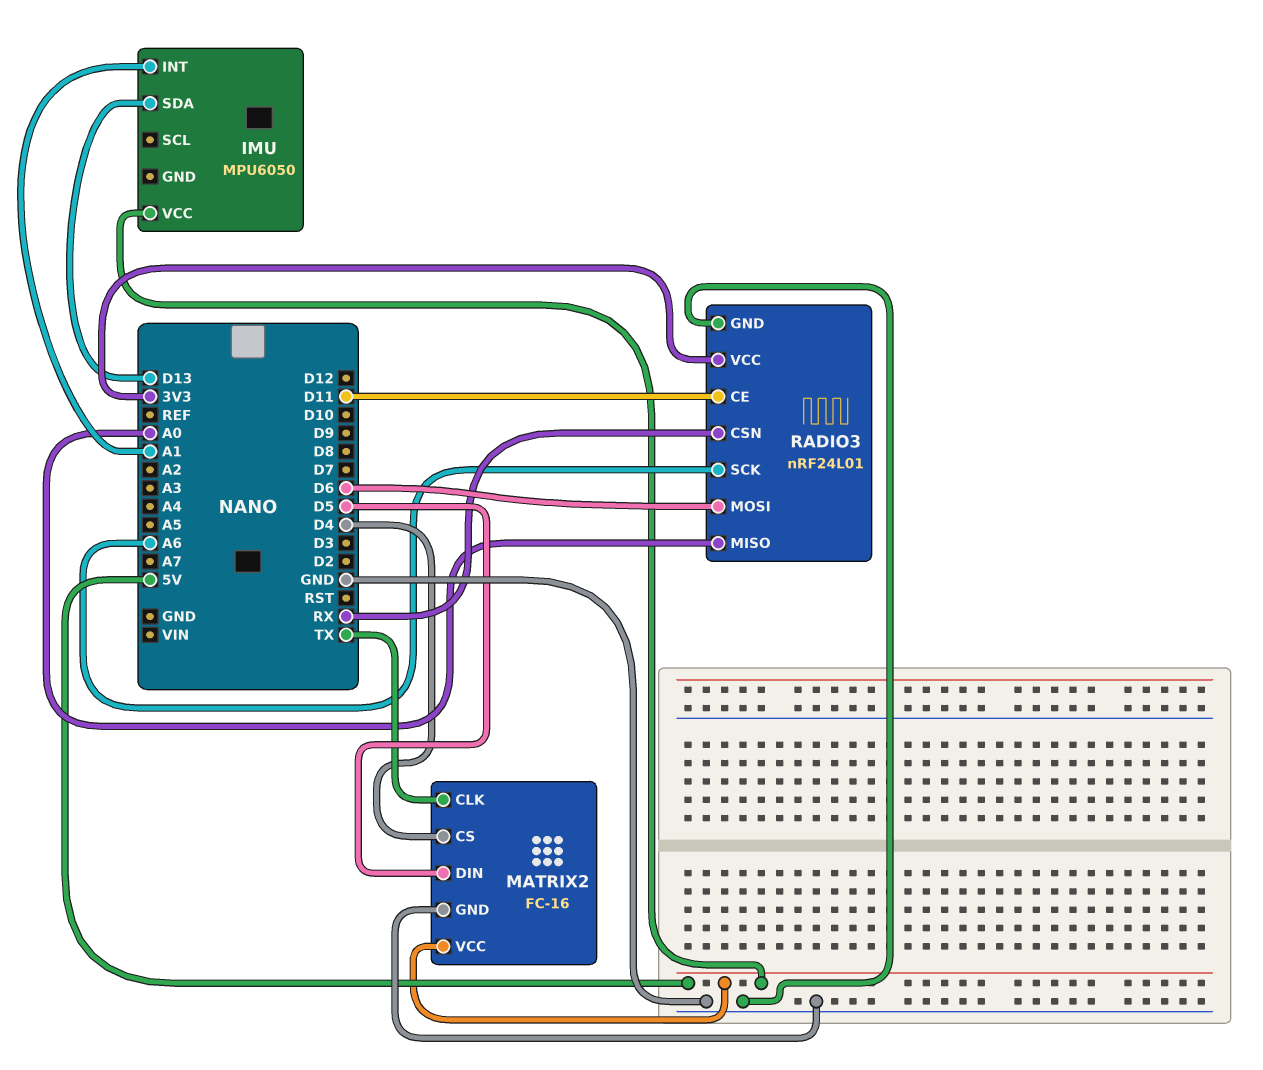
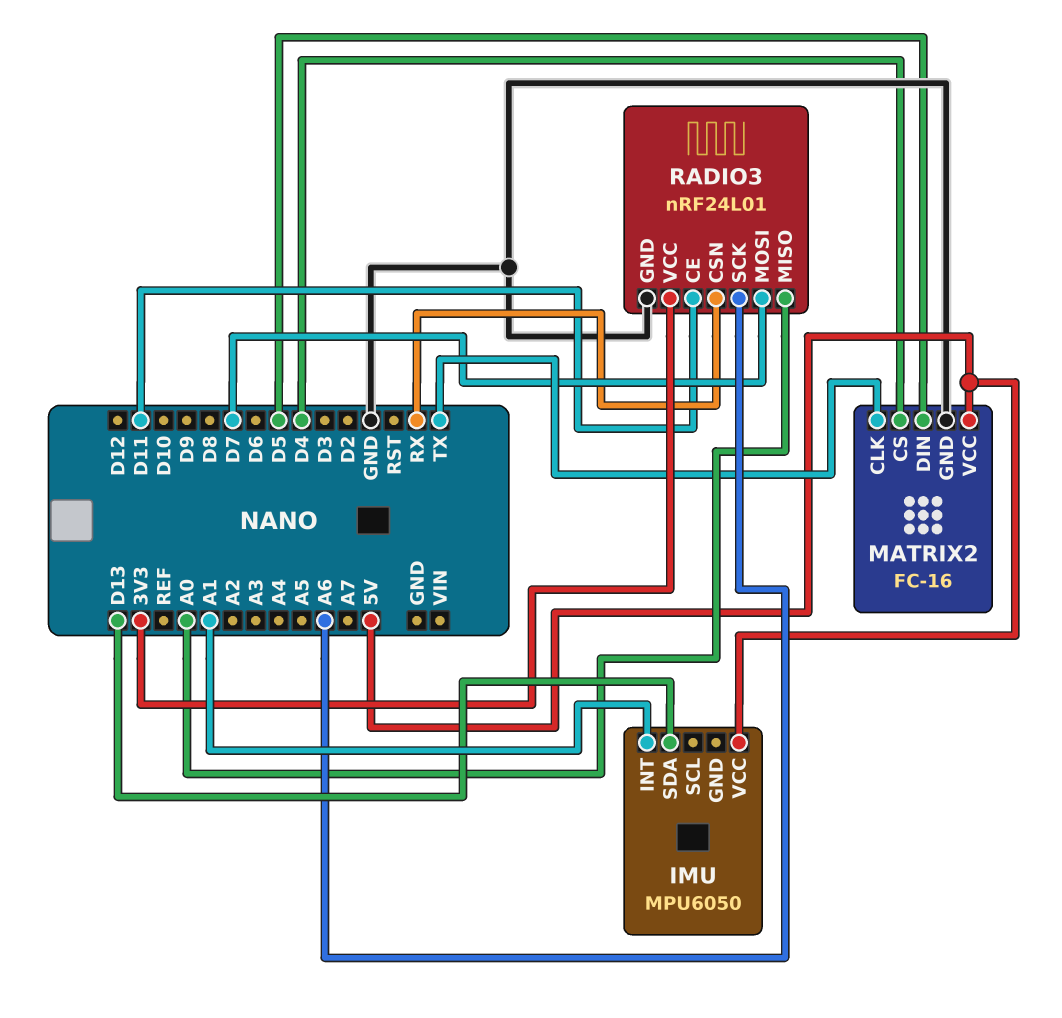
RADIO3 pin MOSI: D6 -> D7

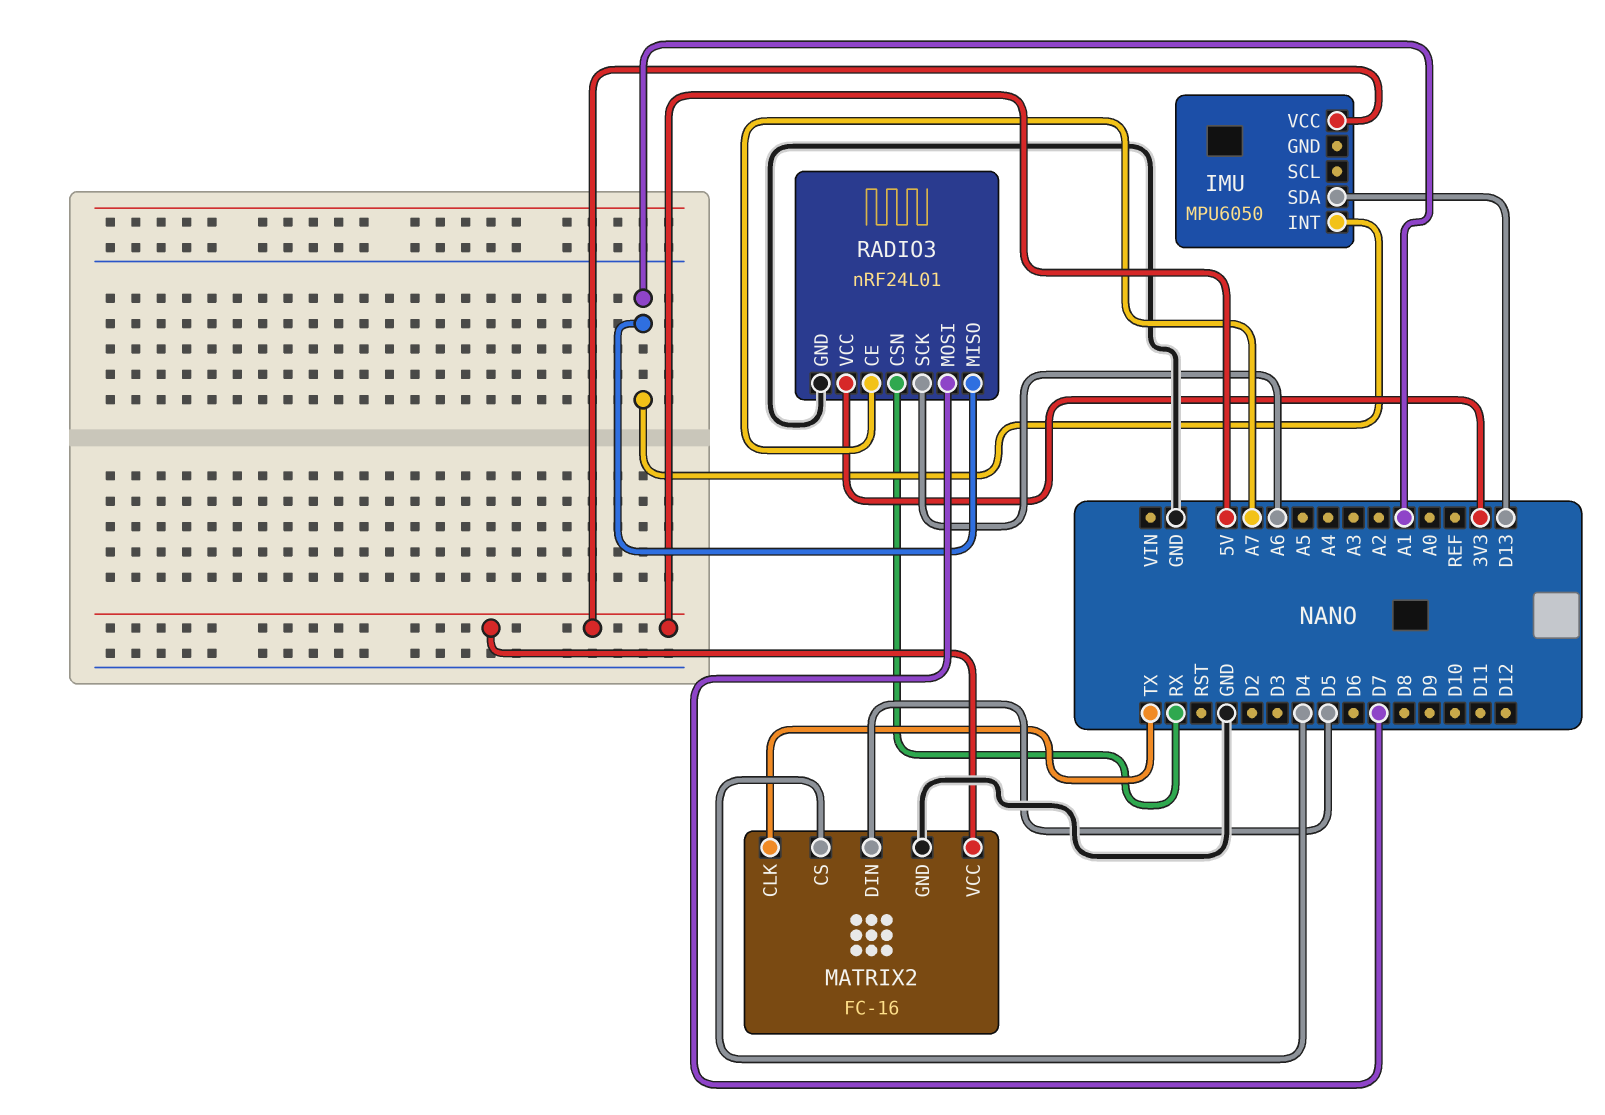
RADIO3 pin CE: D11 -> A7
RADIO3 pin MISO: A0 -> A1

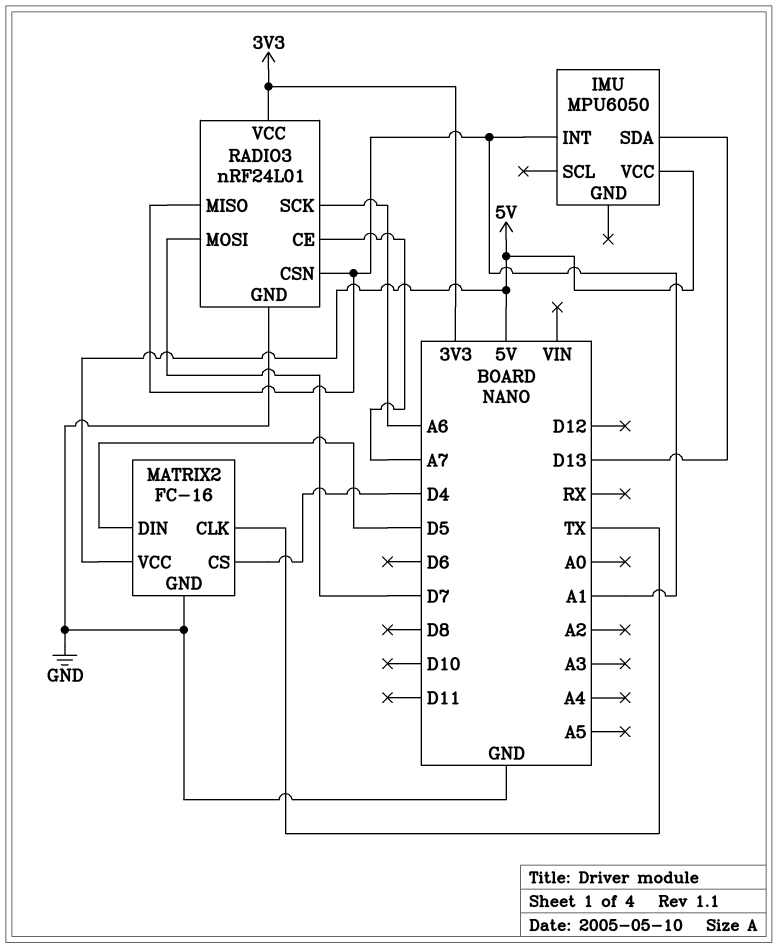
RADIO3 pin CSN: RX -> A1

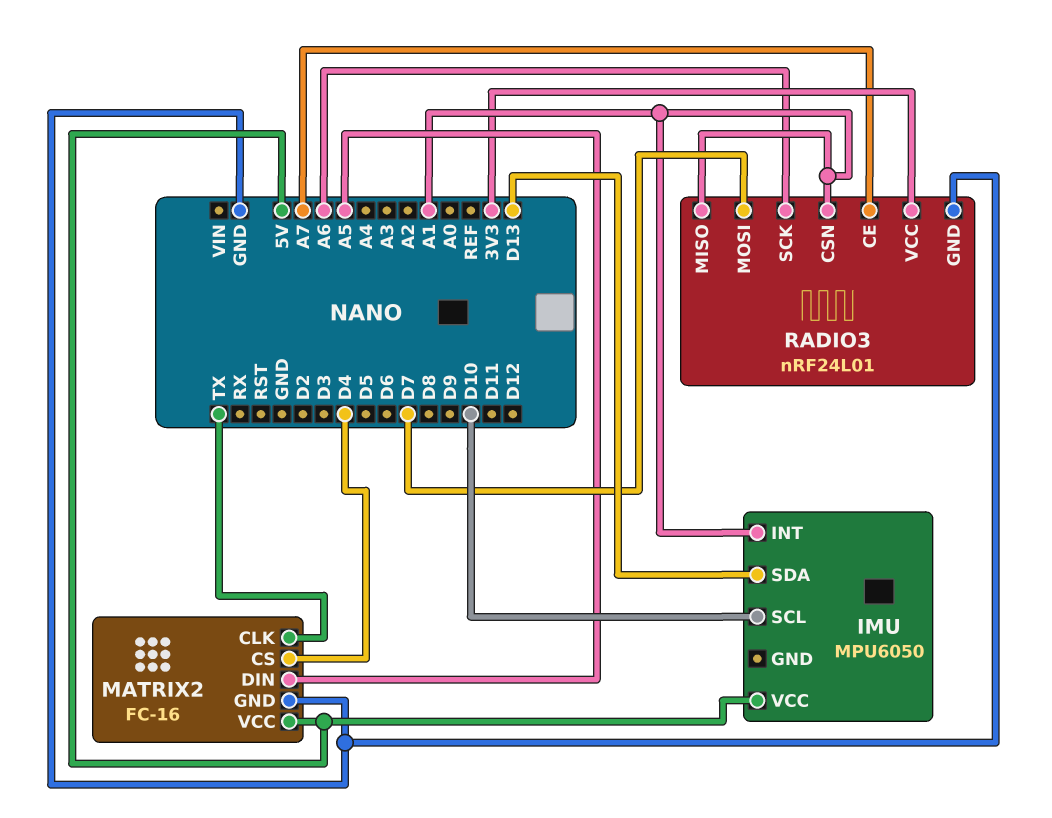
IMU pin SCL: none -> D10
MATRIX2 pin DIN: D5 -> A5

